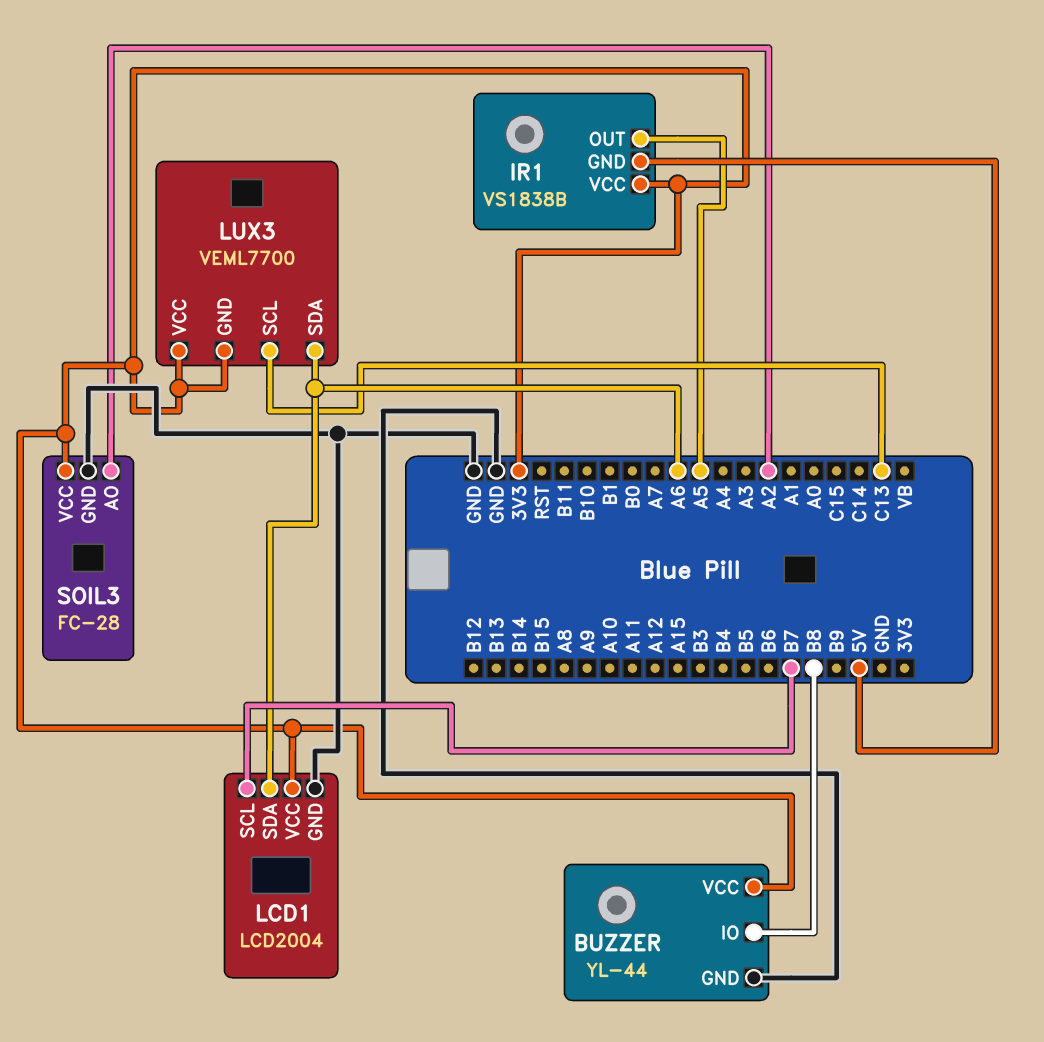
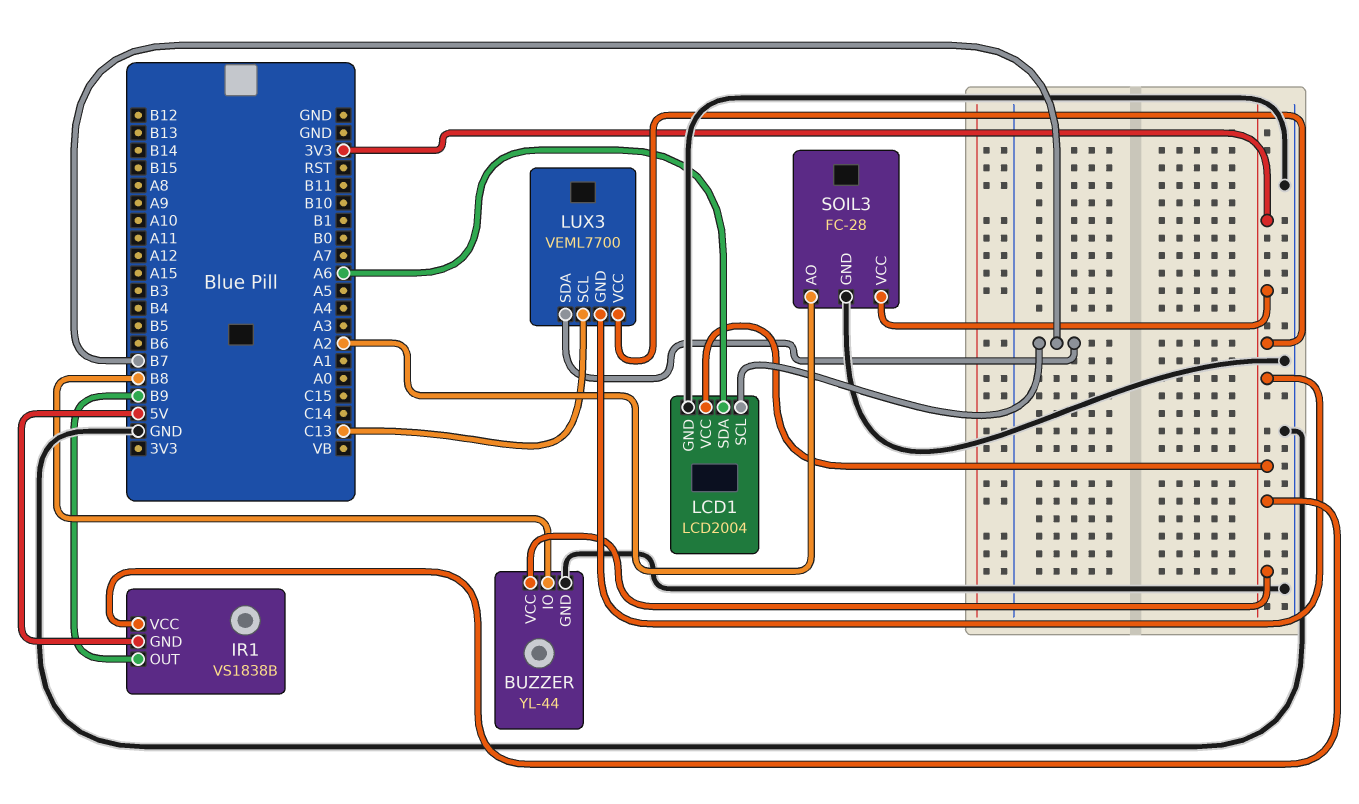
IR1 pin OUT: A5 -> B9
LUX3 pin SDA: A6 -> B7

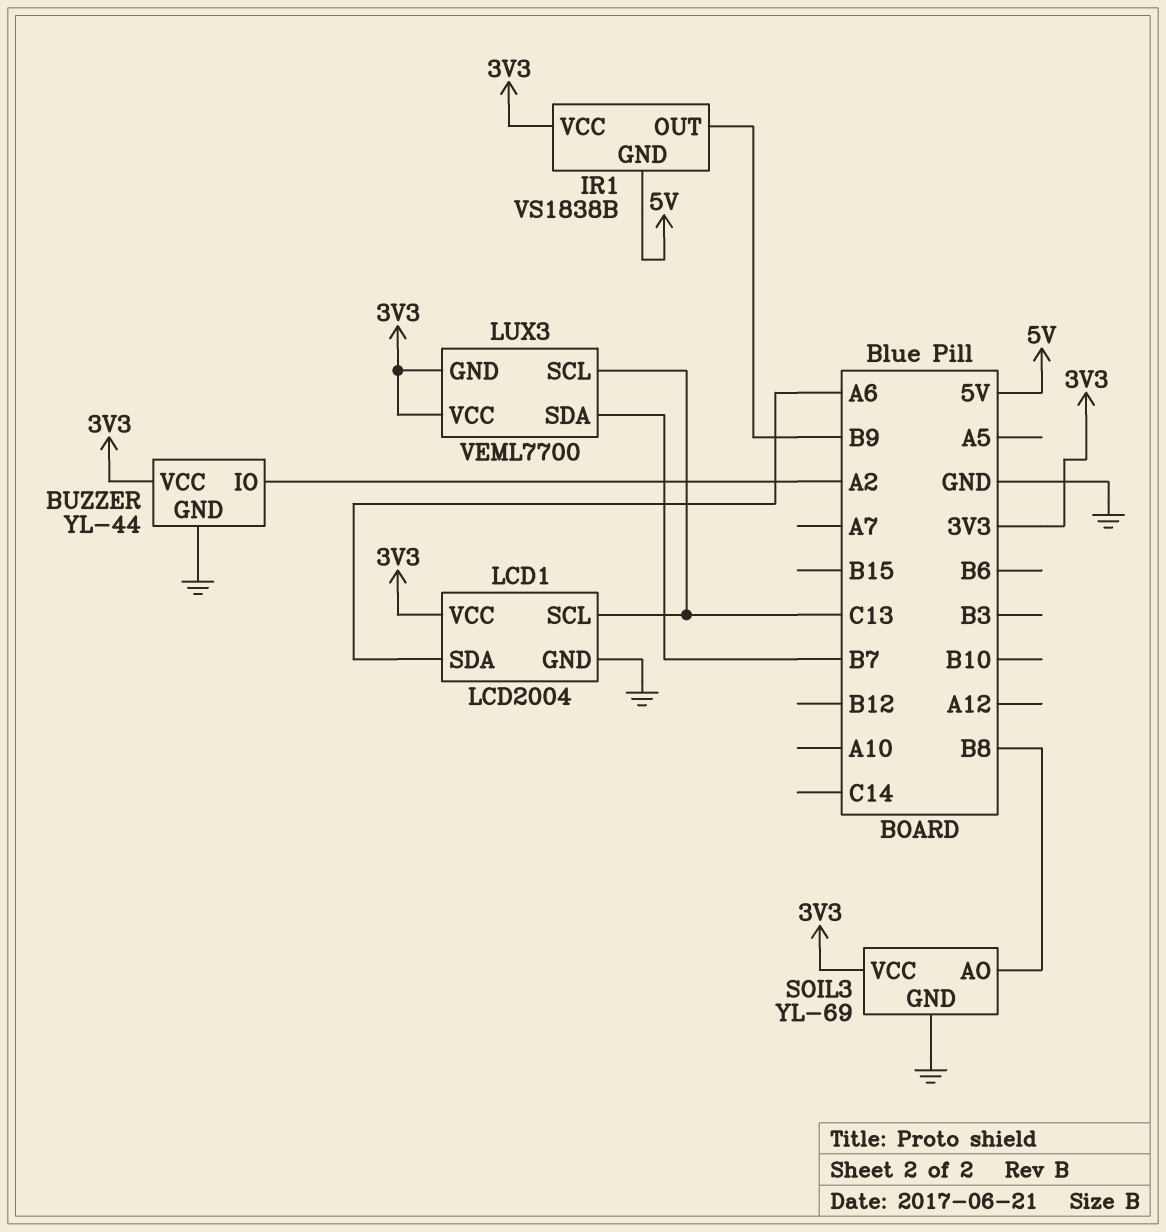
BUZZER pin IO: B8 -> A2
LCD1 pin SCL: B7 -> C13
SOIL3: FC-28 -> YL-69
SOIL3 pin AO: A2 -> B8

